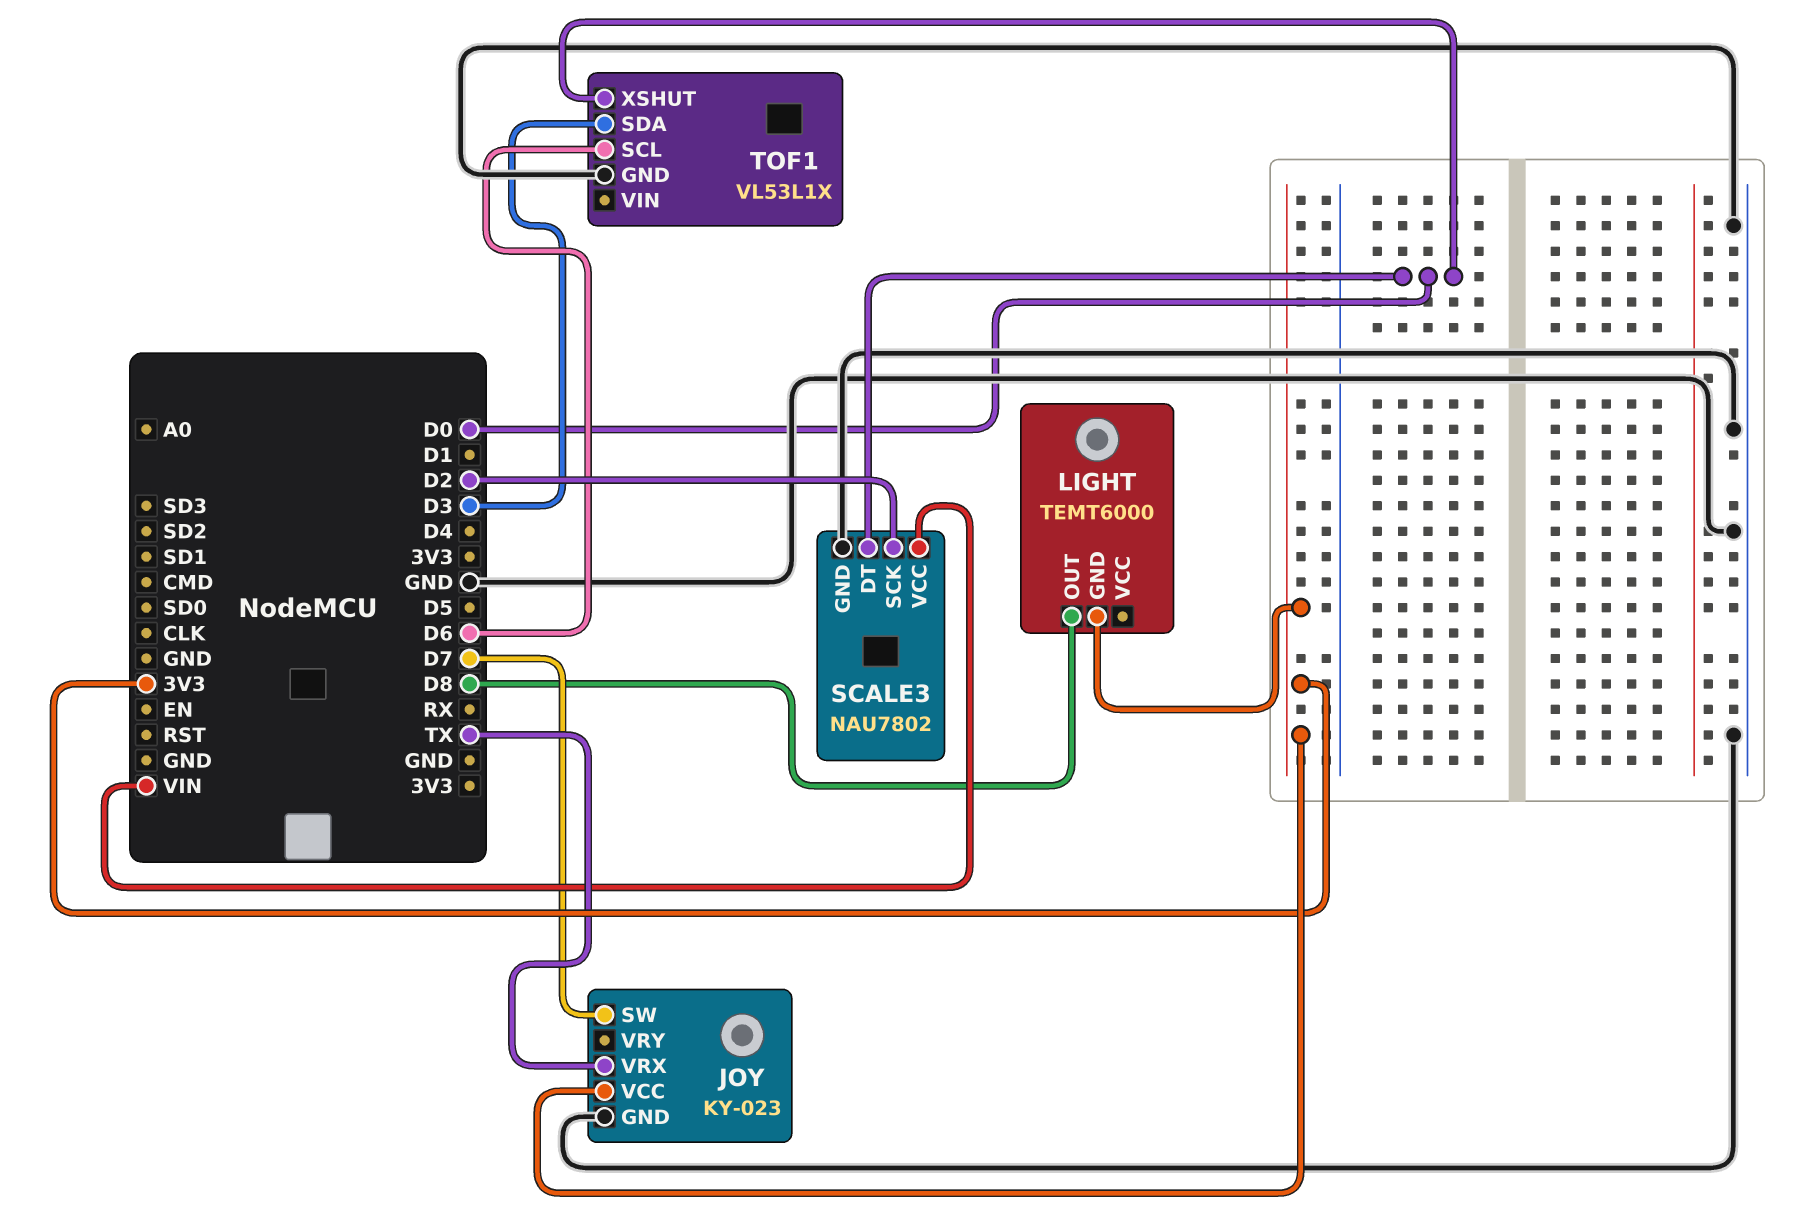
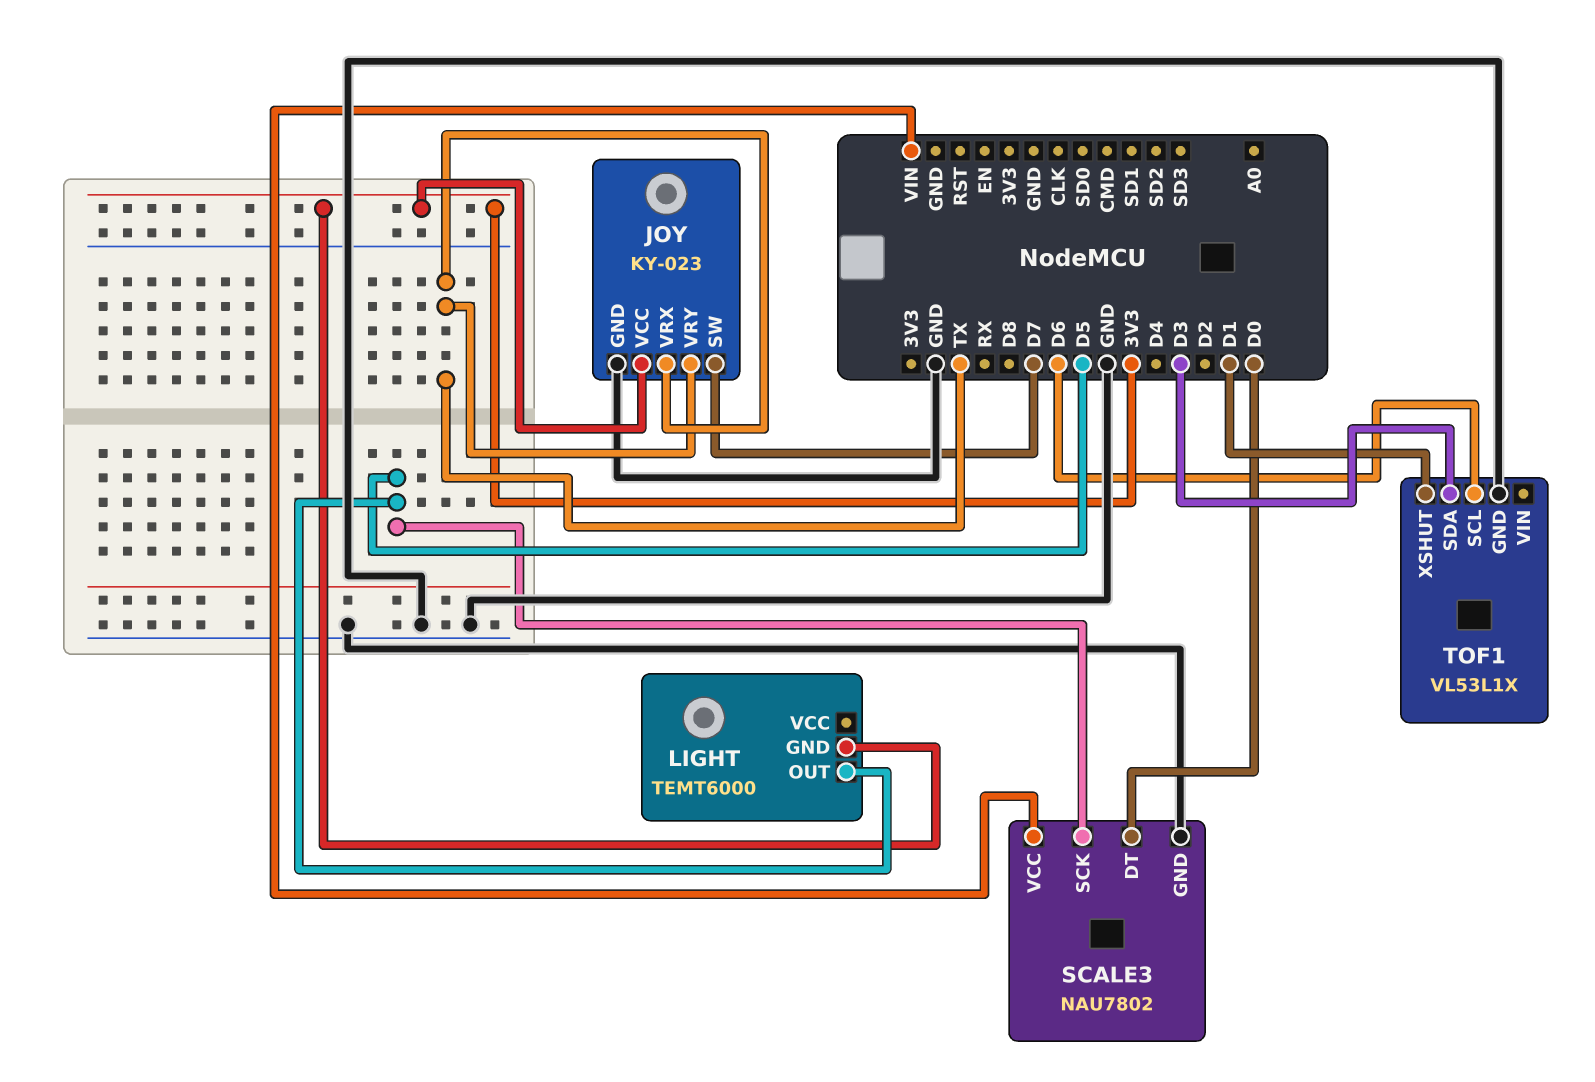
JOY pin VRY: none -> TX
LIGHT pin OUT: D8 -> D5
SCALE3 pin SCK: D2 -> D5
TOF1 pin XSHUT: D0 -> D1

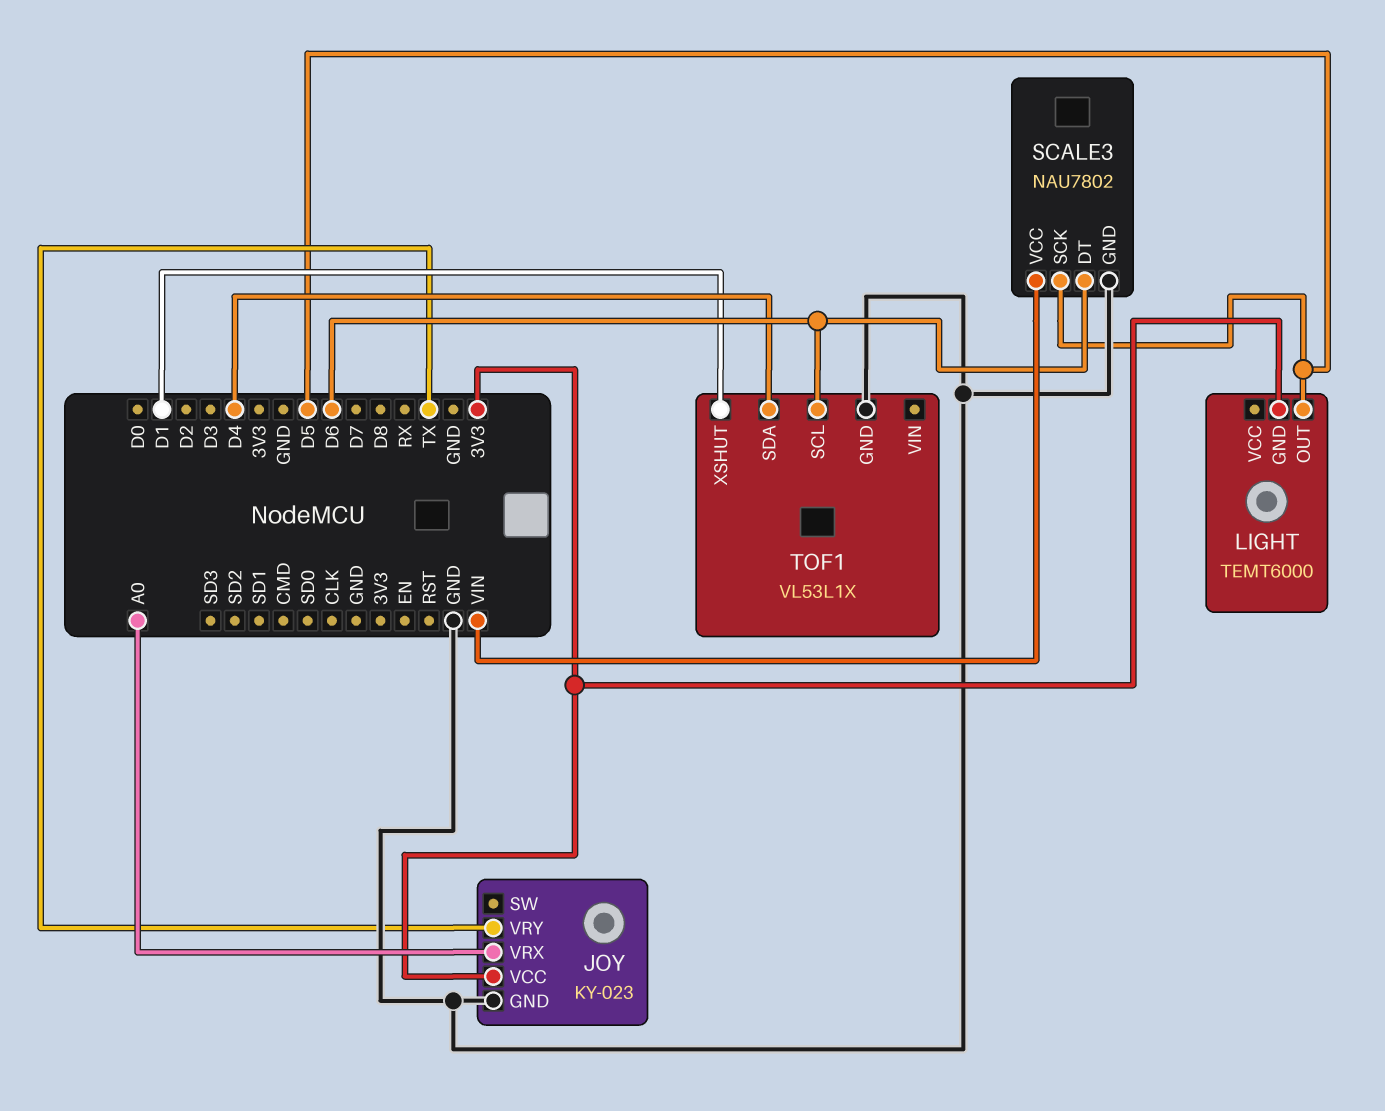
JOY pin SW: D7 -> none
JOY pin VRX: TX -> A0
SCALE3 pin DT: D0 -> D6
TOF1 pin SDA: D3 -> D4

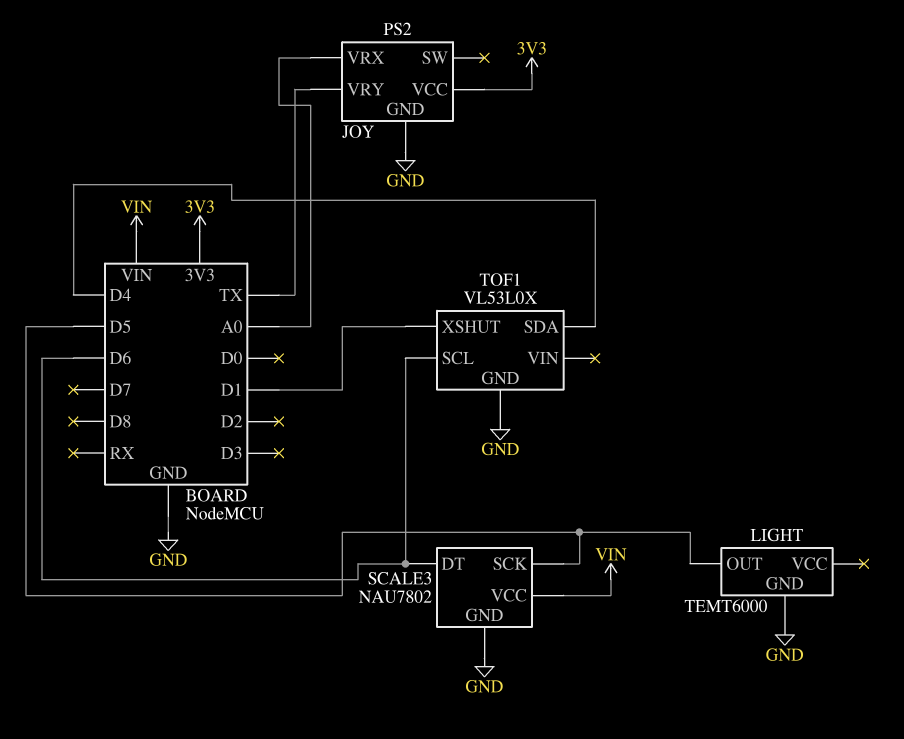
JOY: KY-023 -> PS2
LIGHT pin GND: 3V3 -> GND
TOF1: VL53L1X -> VL53L0X

